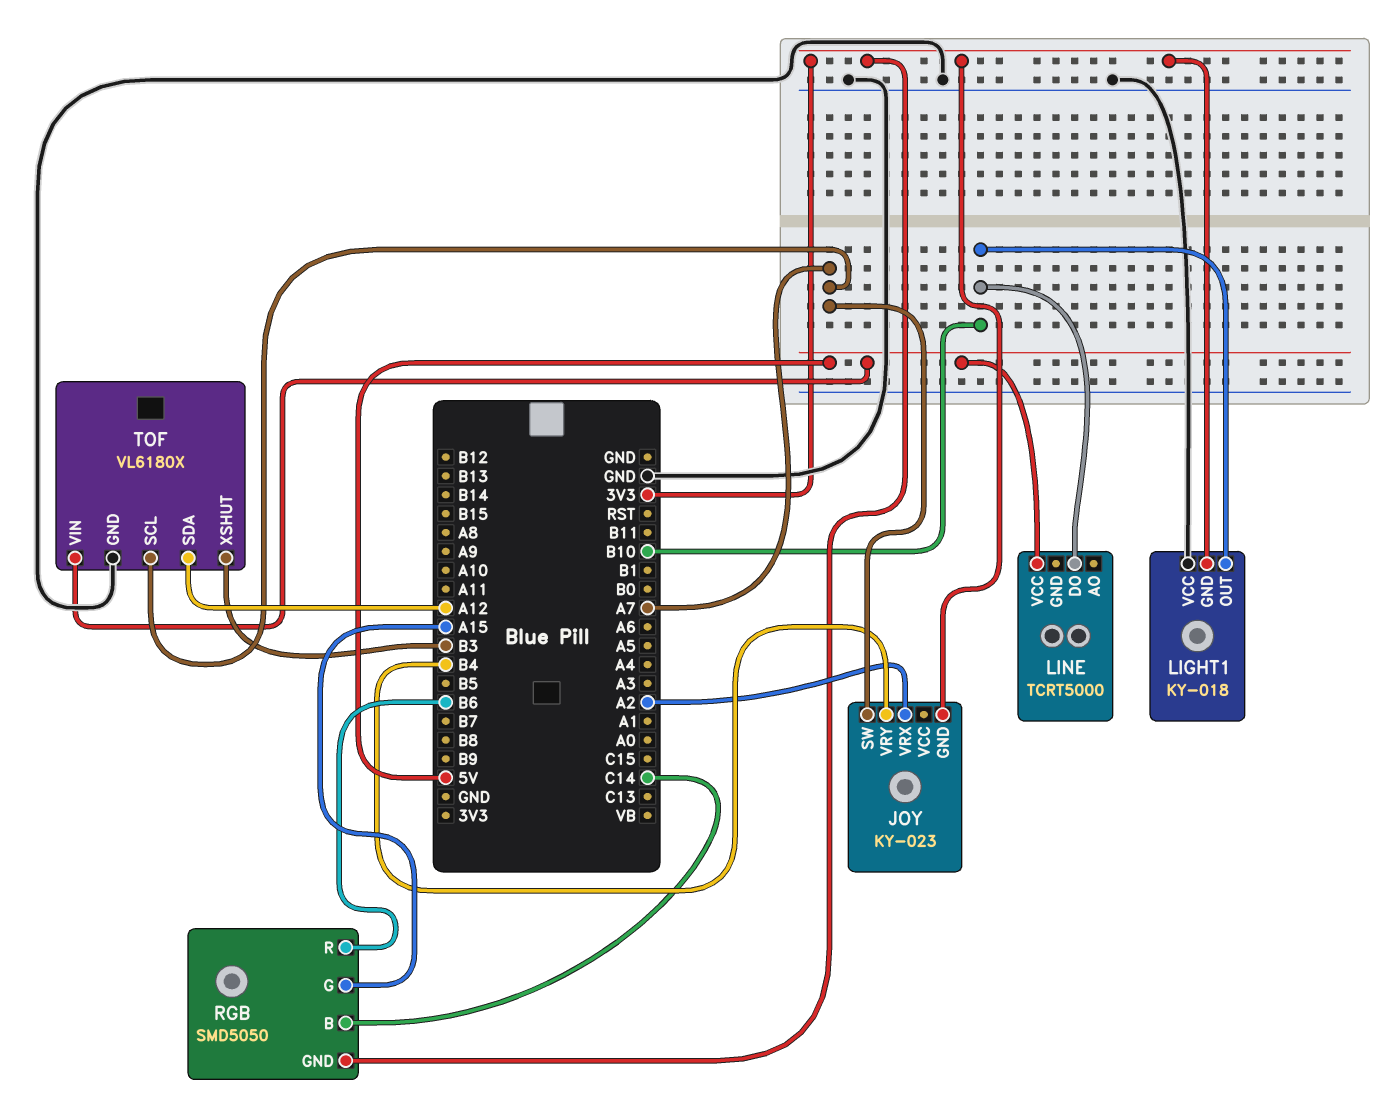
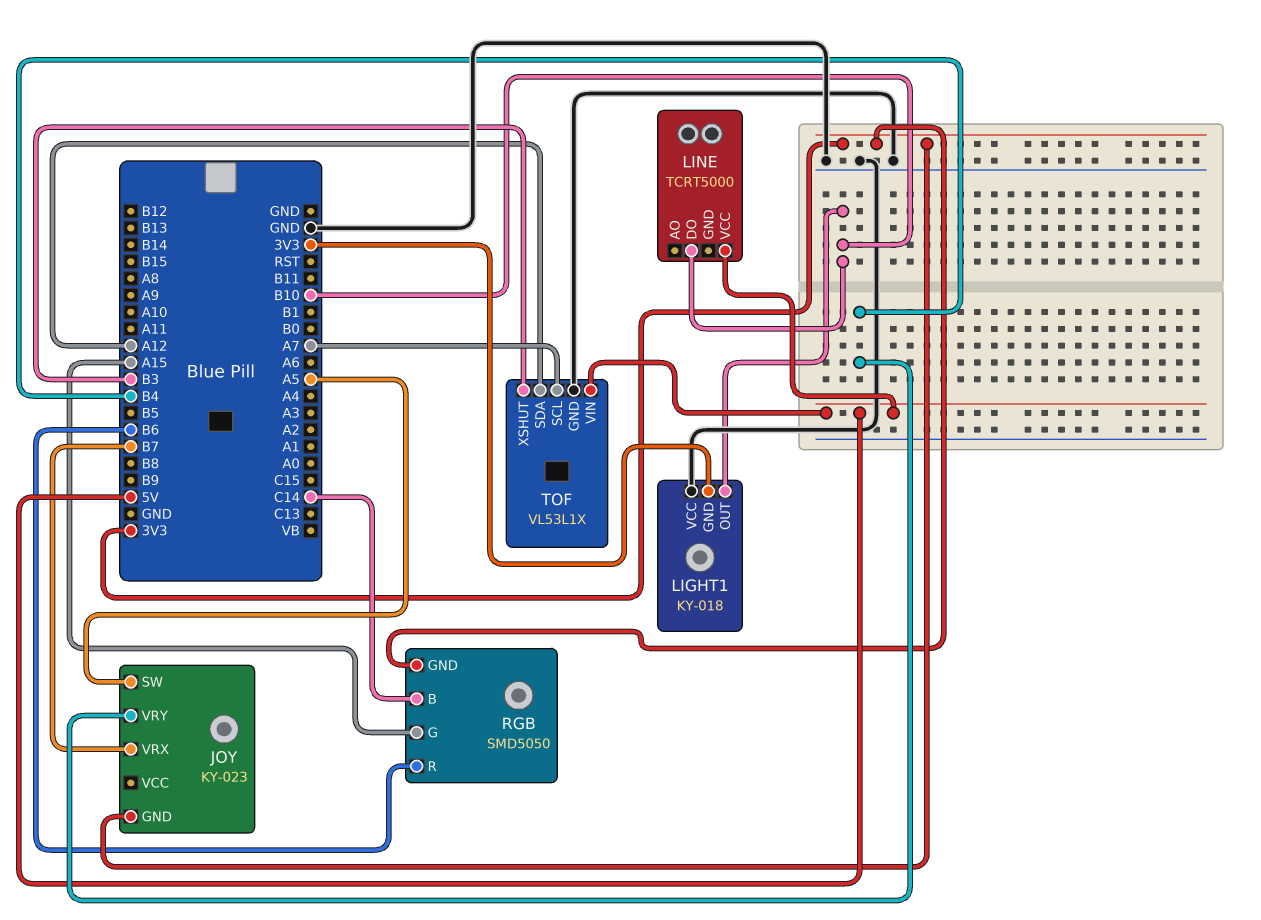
JOY pin SW: A7 -> A5
JOY pin VRX: A2 -> B7
TOF: VL6180X -> VL53L1X

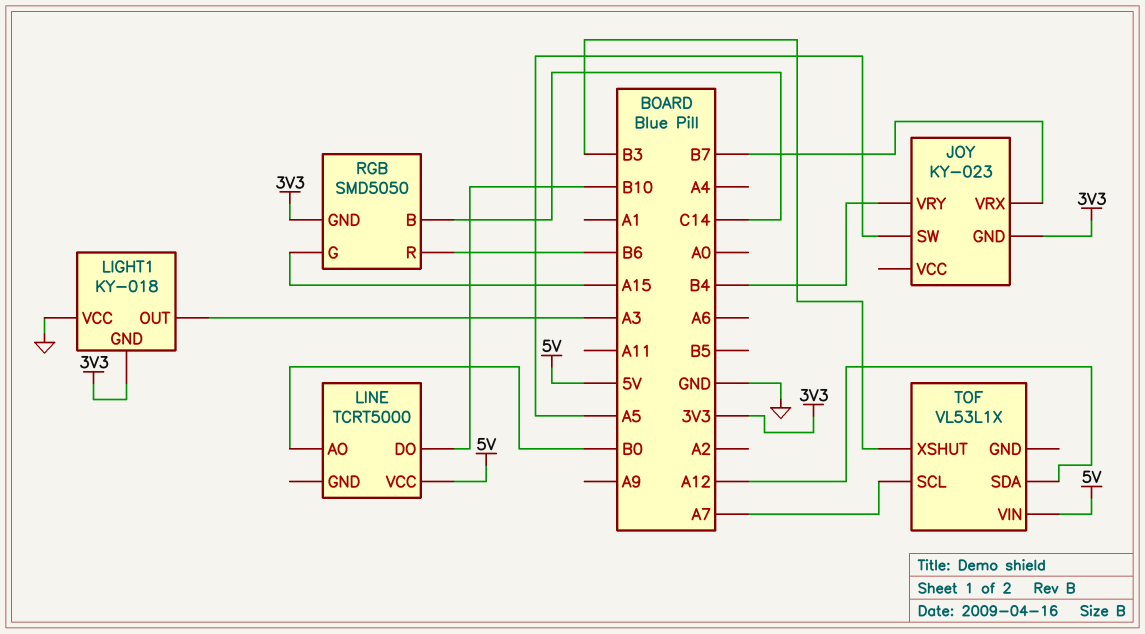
LIGHT1 pin OUT: B10 -> A3
LINE pin AO: none -> B0
TOF pin GND: GND -> none

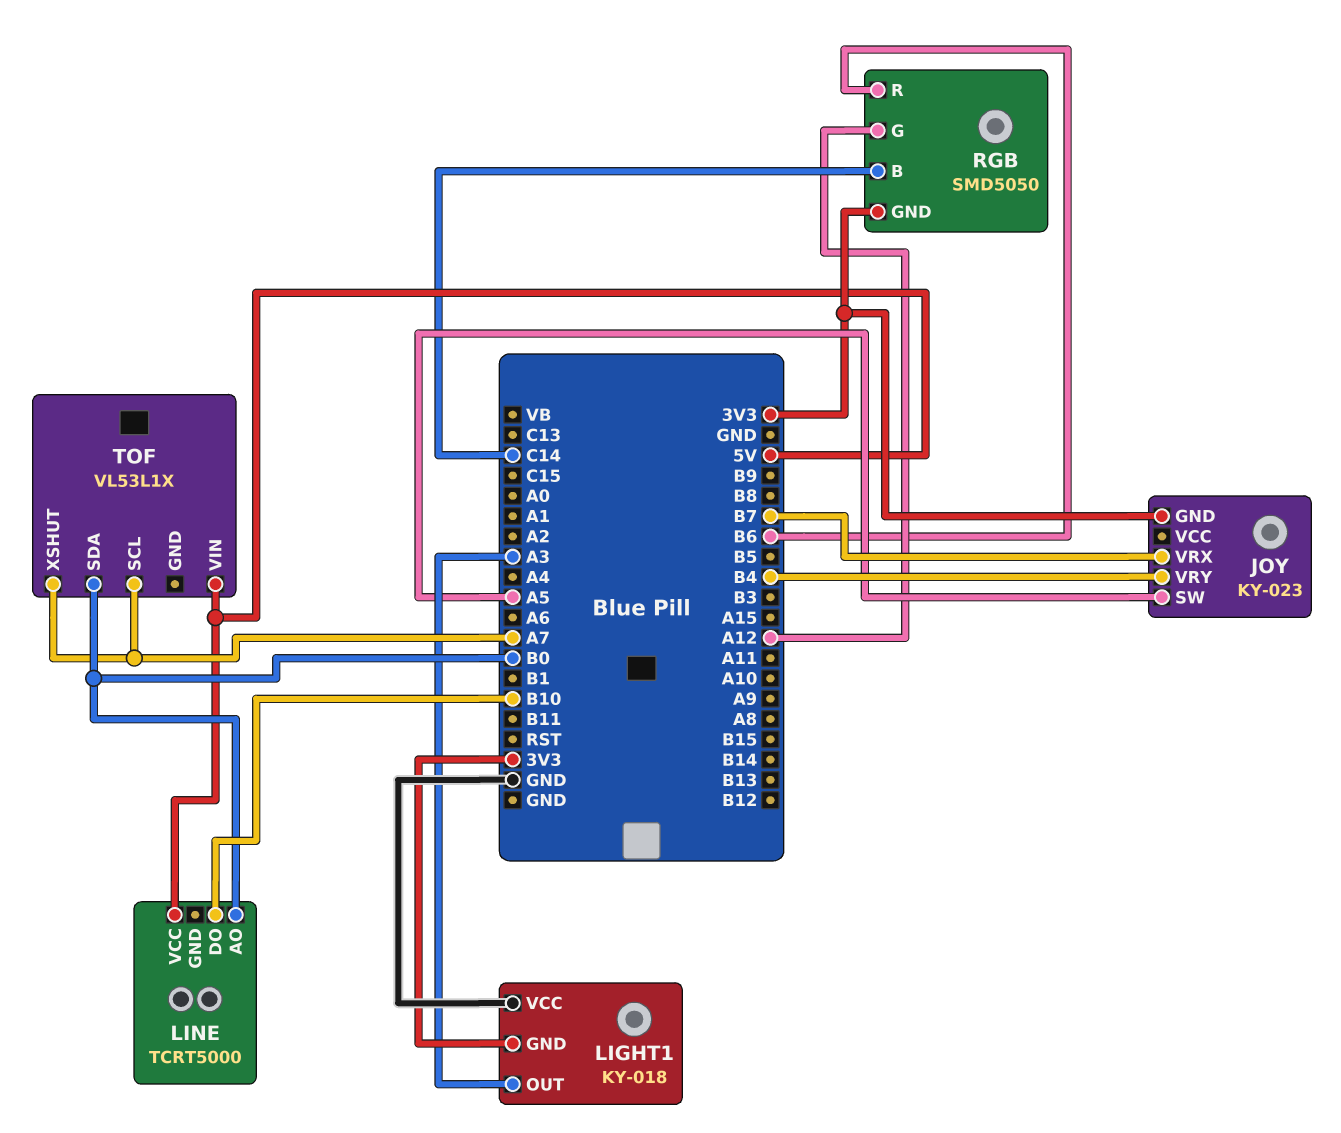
RGB pin G: A15 -> A12
TOF pin SDA: A12 -> B0
TOF pin XSHUT: B3 -> A7

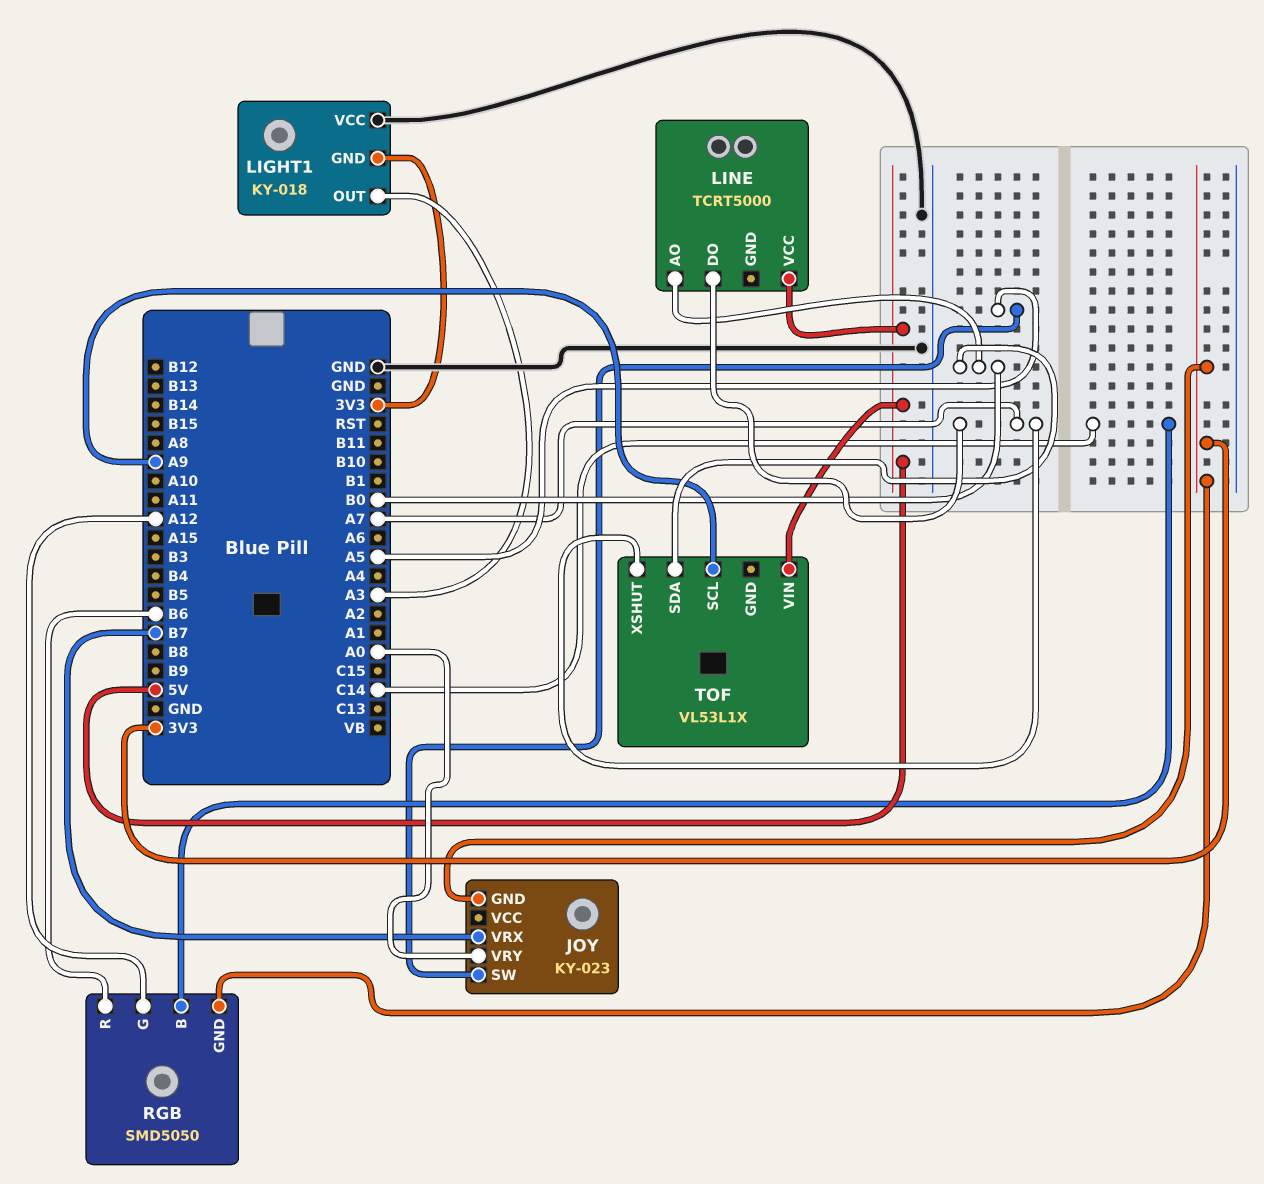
JOY pin VRY: B4 -> A0
LINE pin DO: B10 -> A7
TOF pin SCL: A7 -> A9

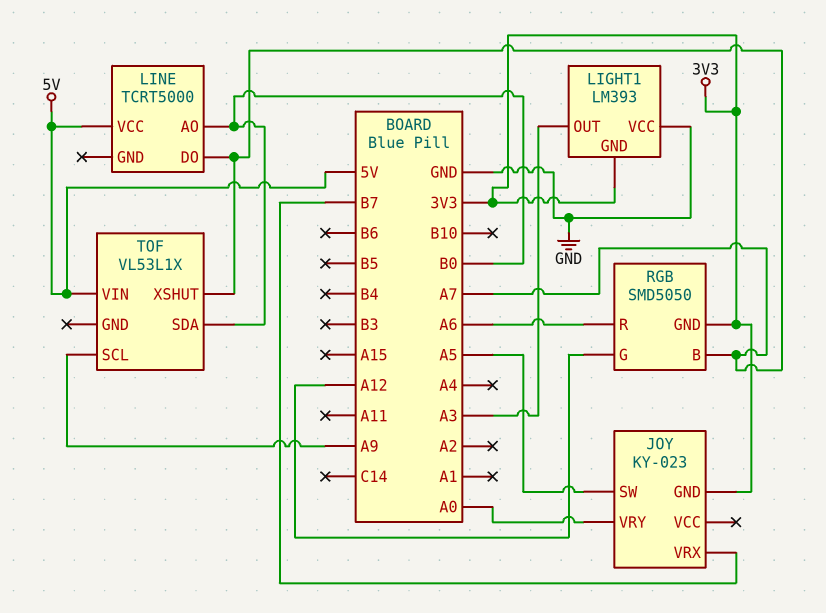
LIGHT1: KY-018 -> LM393
RGB pin B: C14 -> A7
RGB pin R: B6 -> A6

